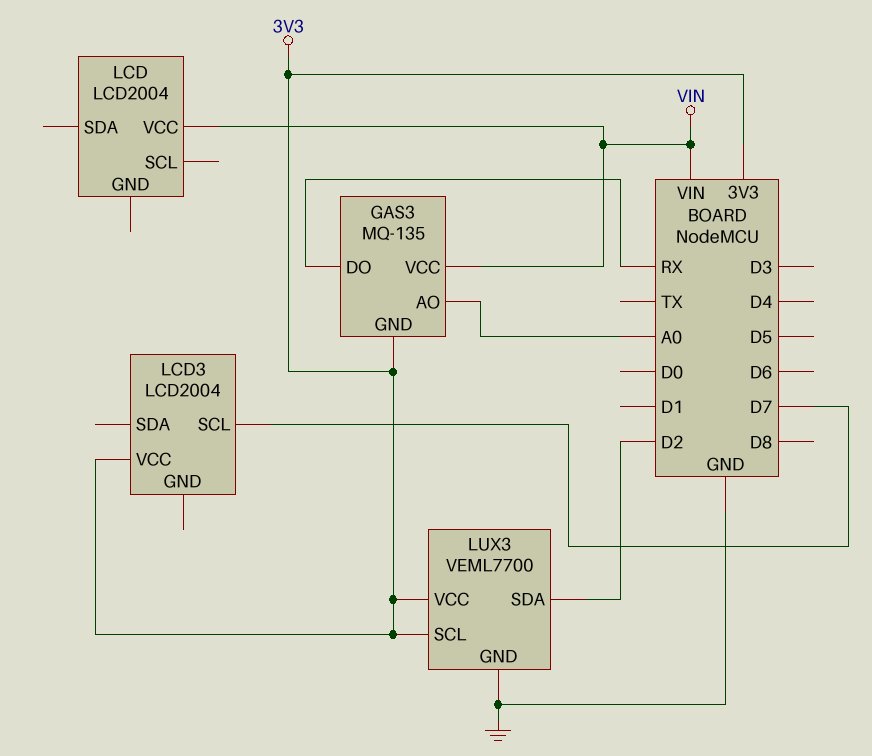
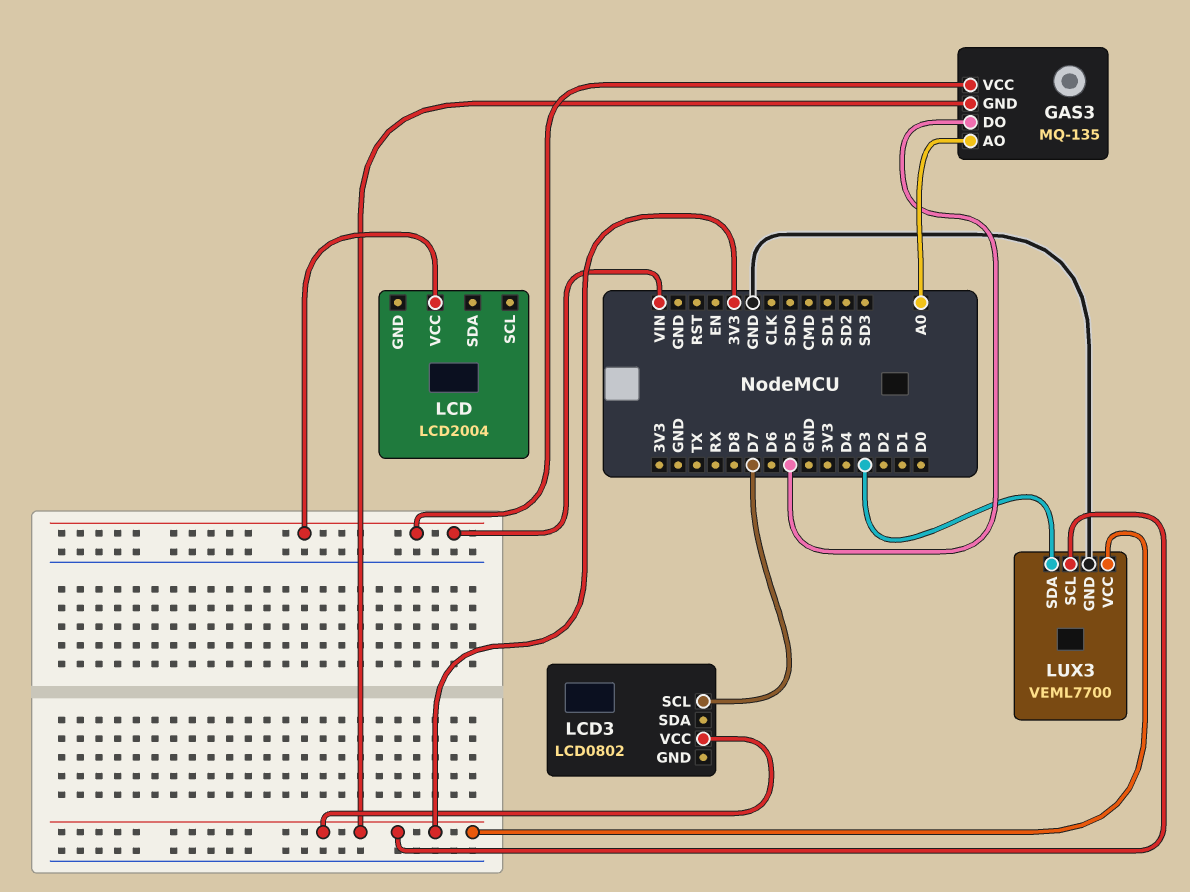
GAS3 pin DO: RX -> D5
LCD3: LCD2004 -> LCD0802
LUX3 pin SDA: D2 -> D3

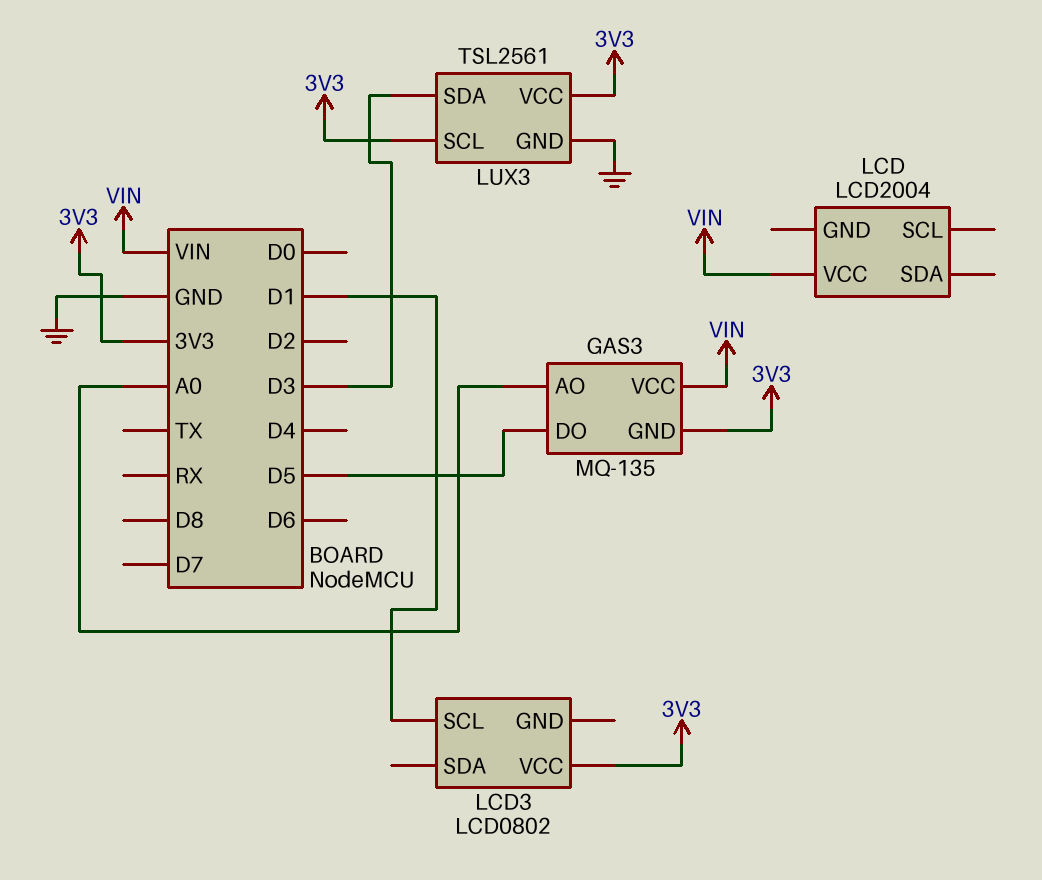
LCD3 pin SCL: D7 -> D1
LUX3: VEML7700 -> TSL2561

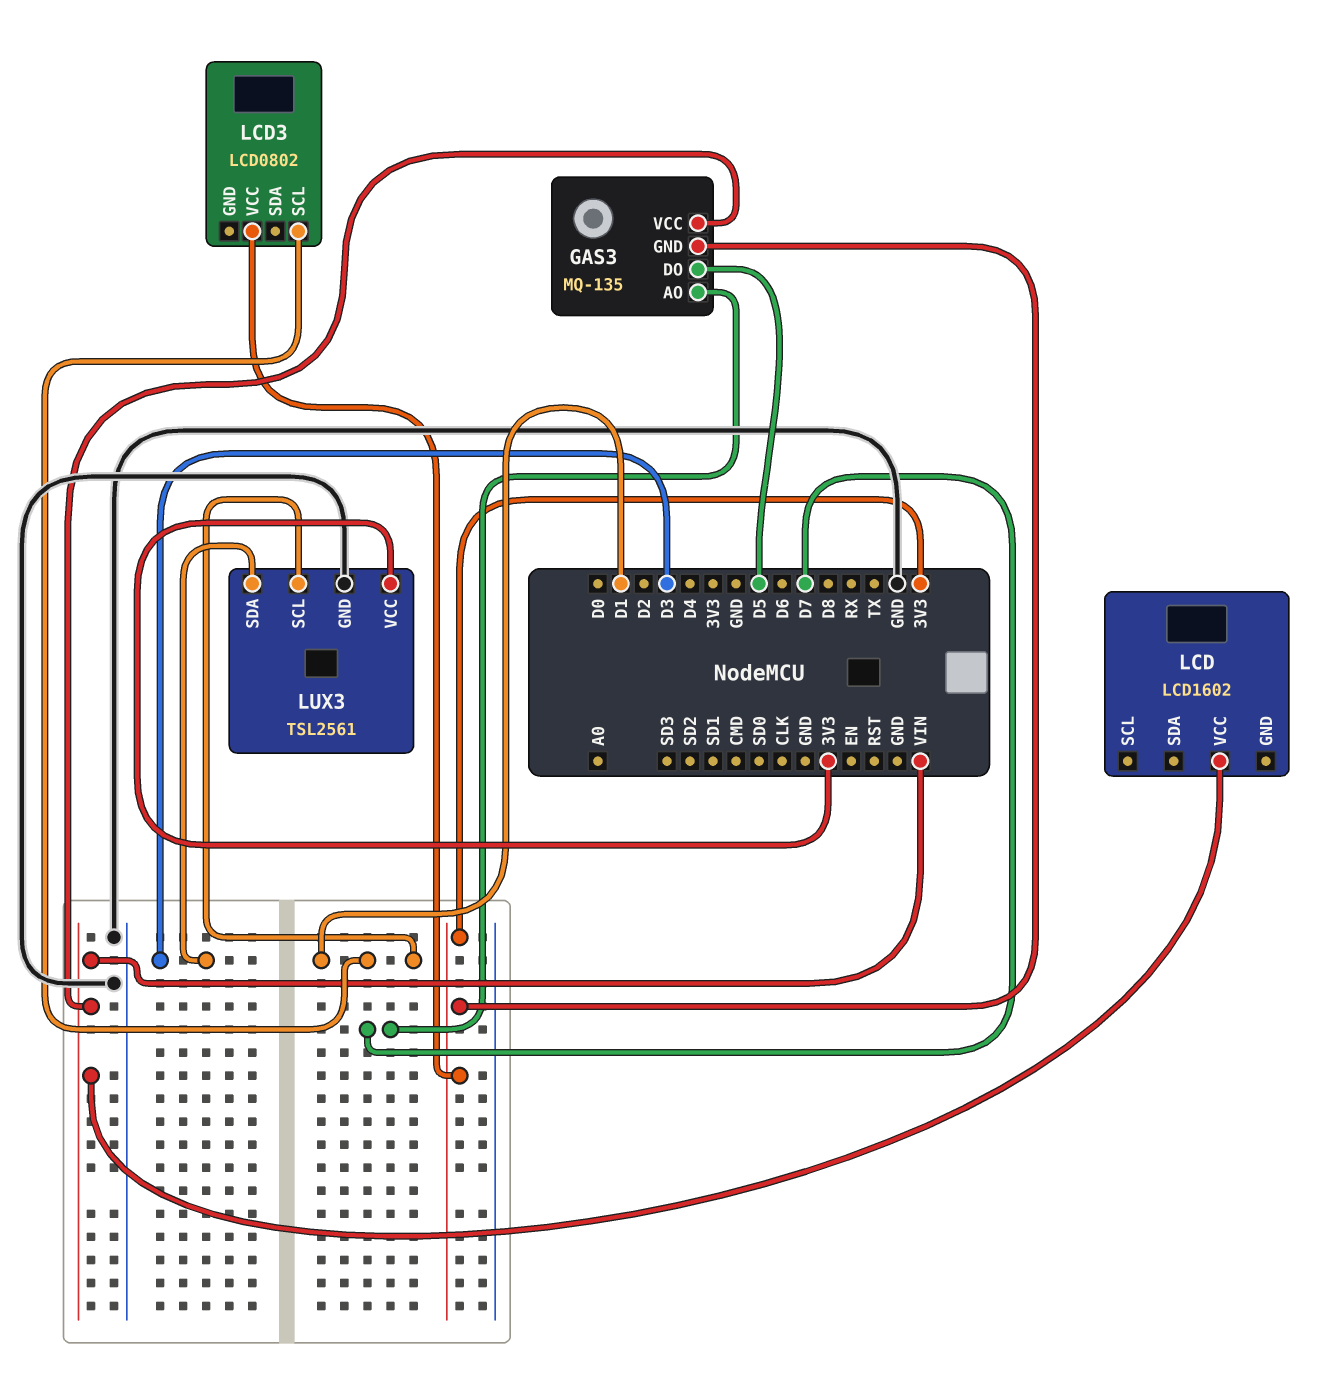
GAS3 pin AO: A0 -> D7
LCD: LCD2004 -> LCD1602
LUX3 pin SCL: 3V3 -> D1

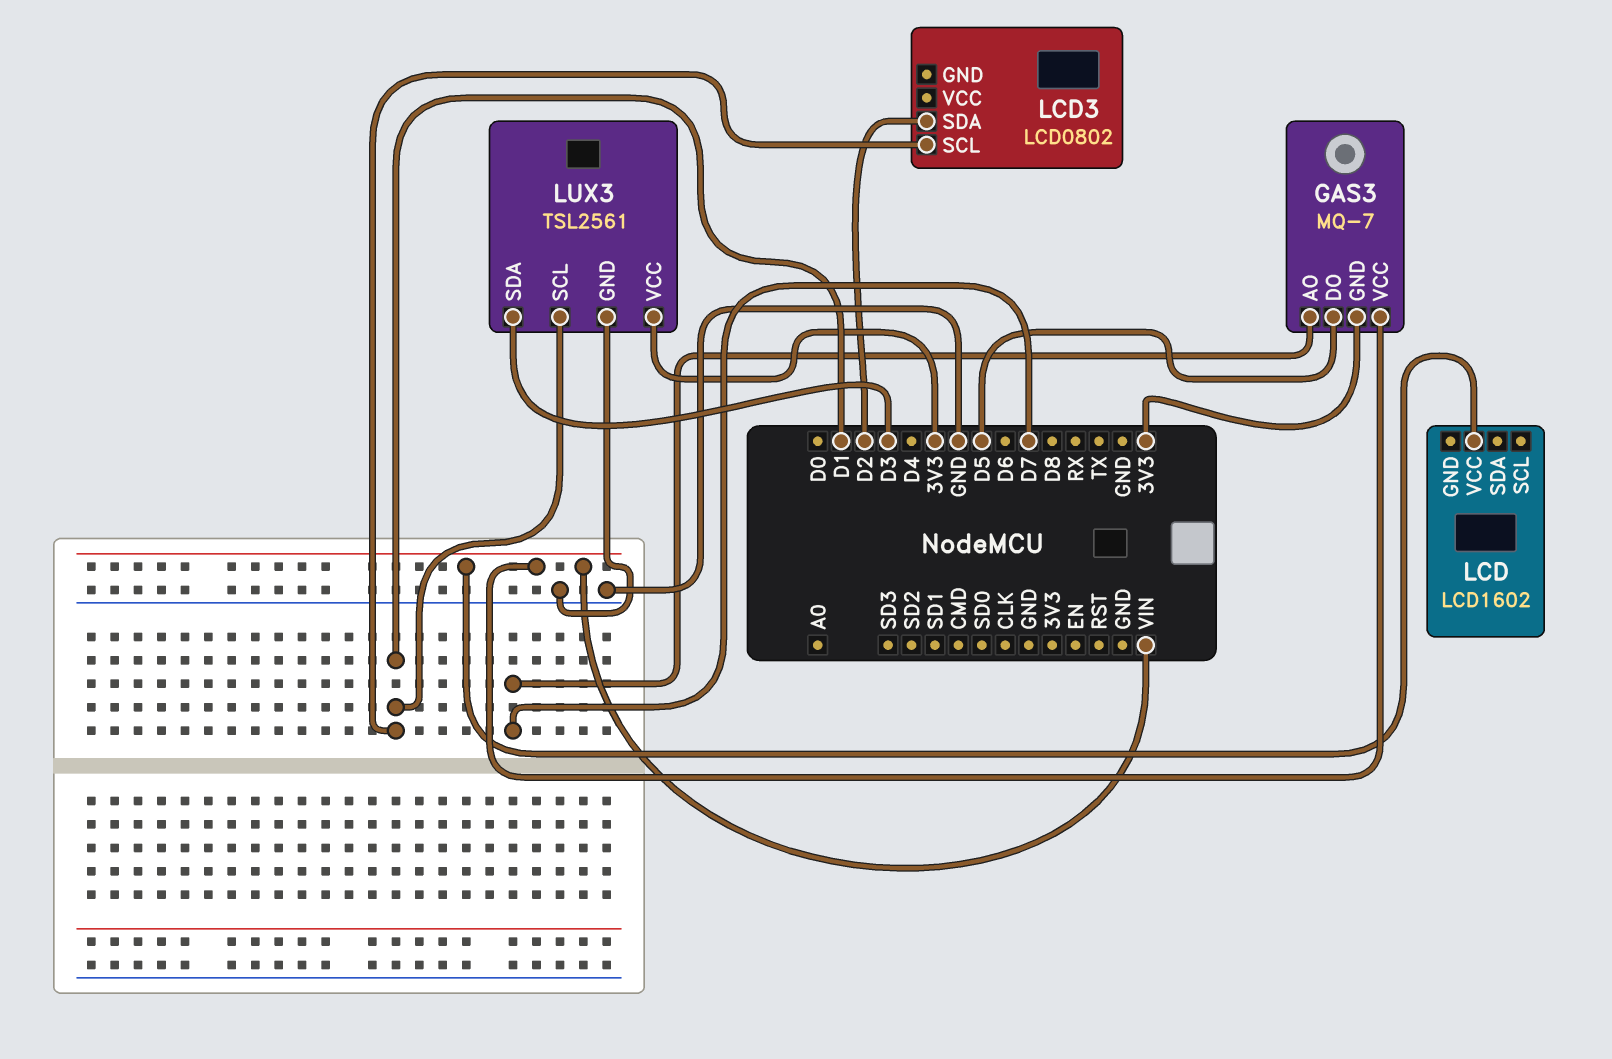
GAS3: MQ-135 -> MQ-7
LCD3 pin SDA: none -> D2
LCD3 pin VCC: 3V3 -> none

